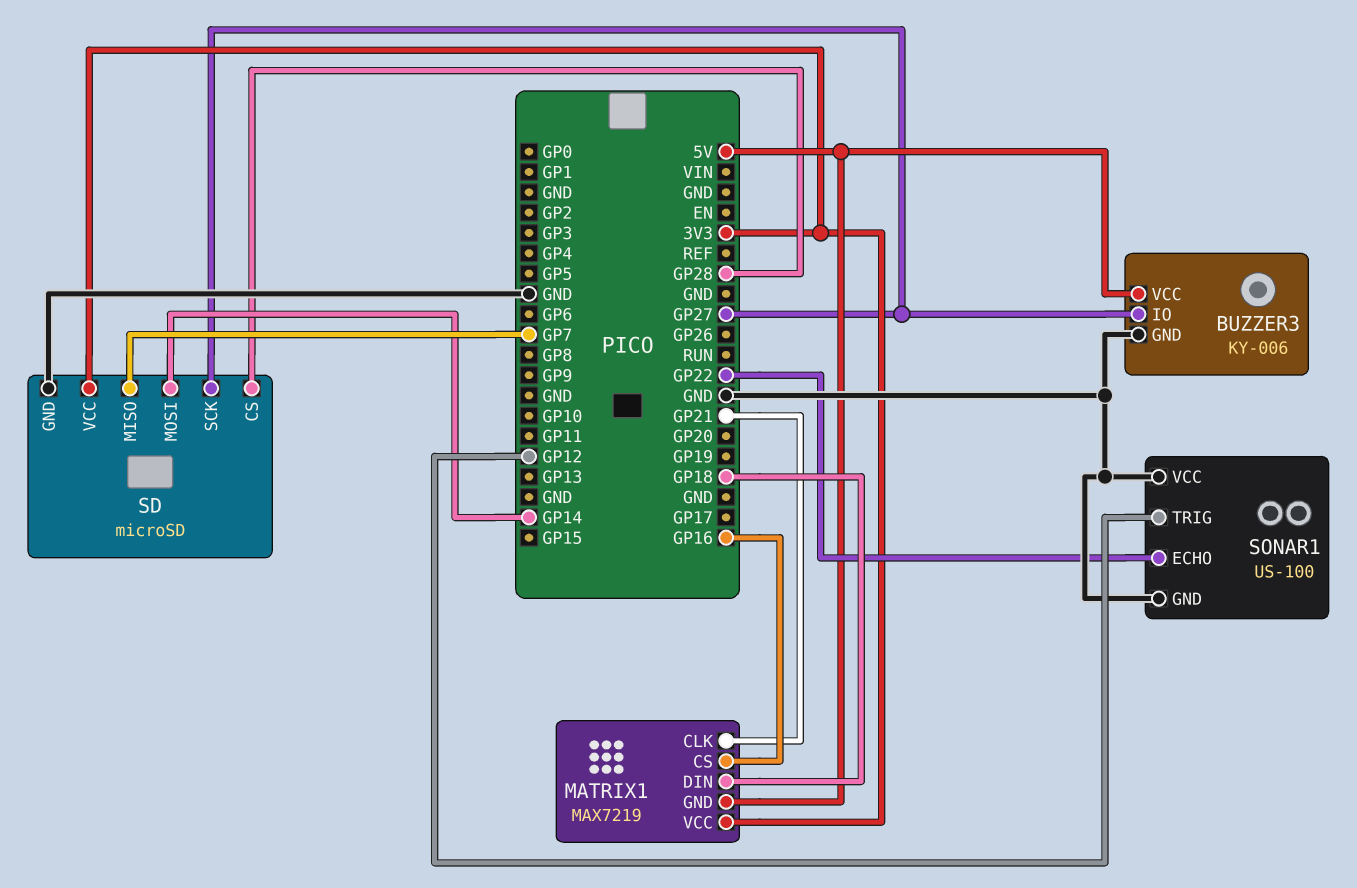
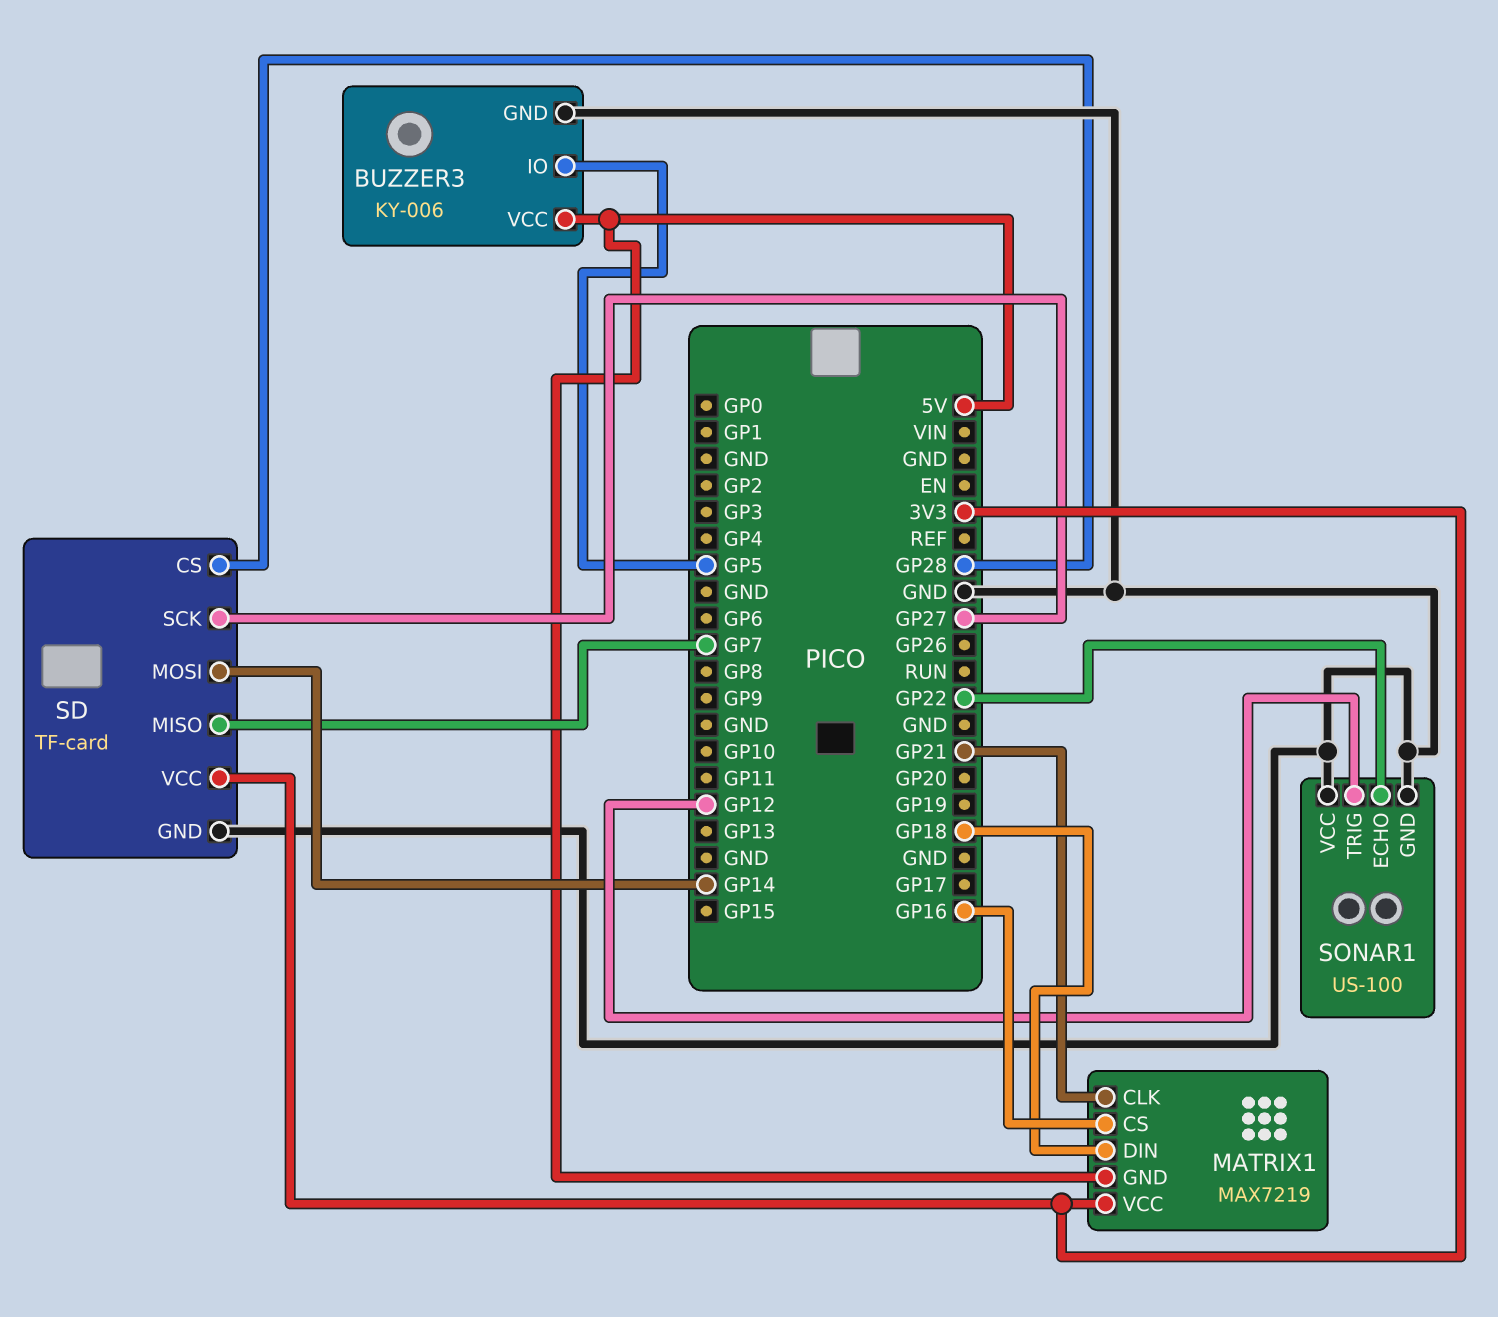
BUZZER3 pin IO: GP27 -> GP5
SD: microSD -> TF-card

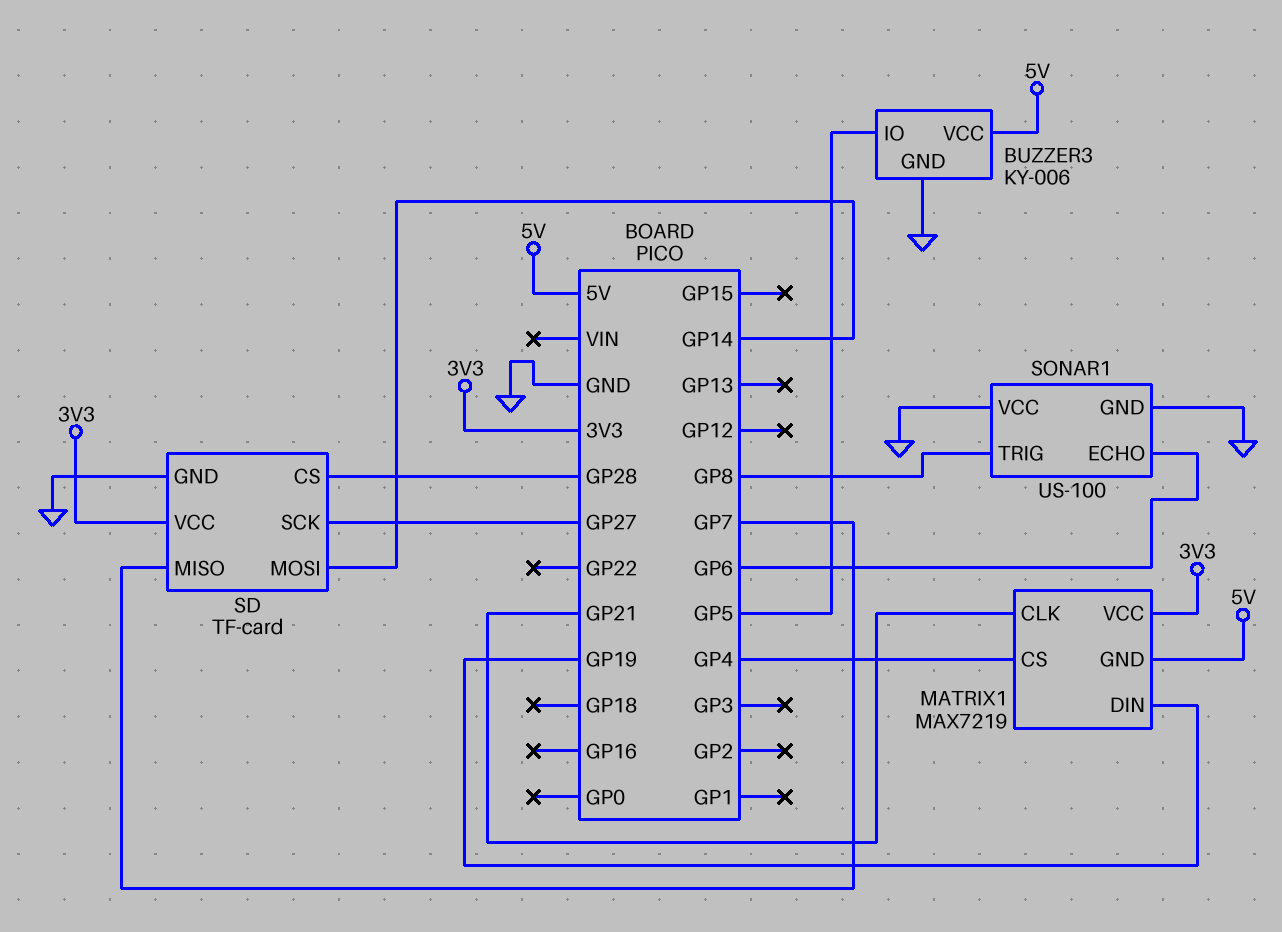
MATRIX1 pin CS: GP16 -> GP4
MATRIX1 pin DIN: GP18 -> GP19
SONAR1 pin ECHO: GP22 -> GP6
SONAR1 pin TRIG: GP12 -> GP8

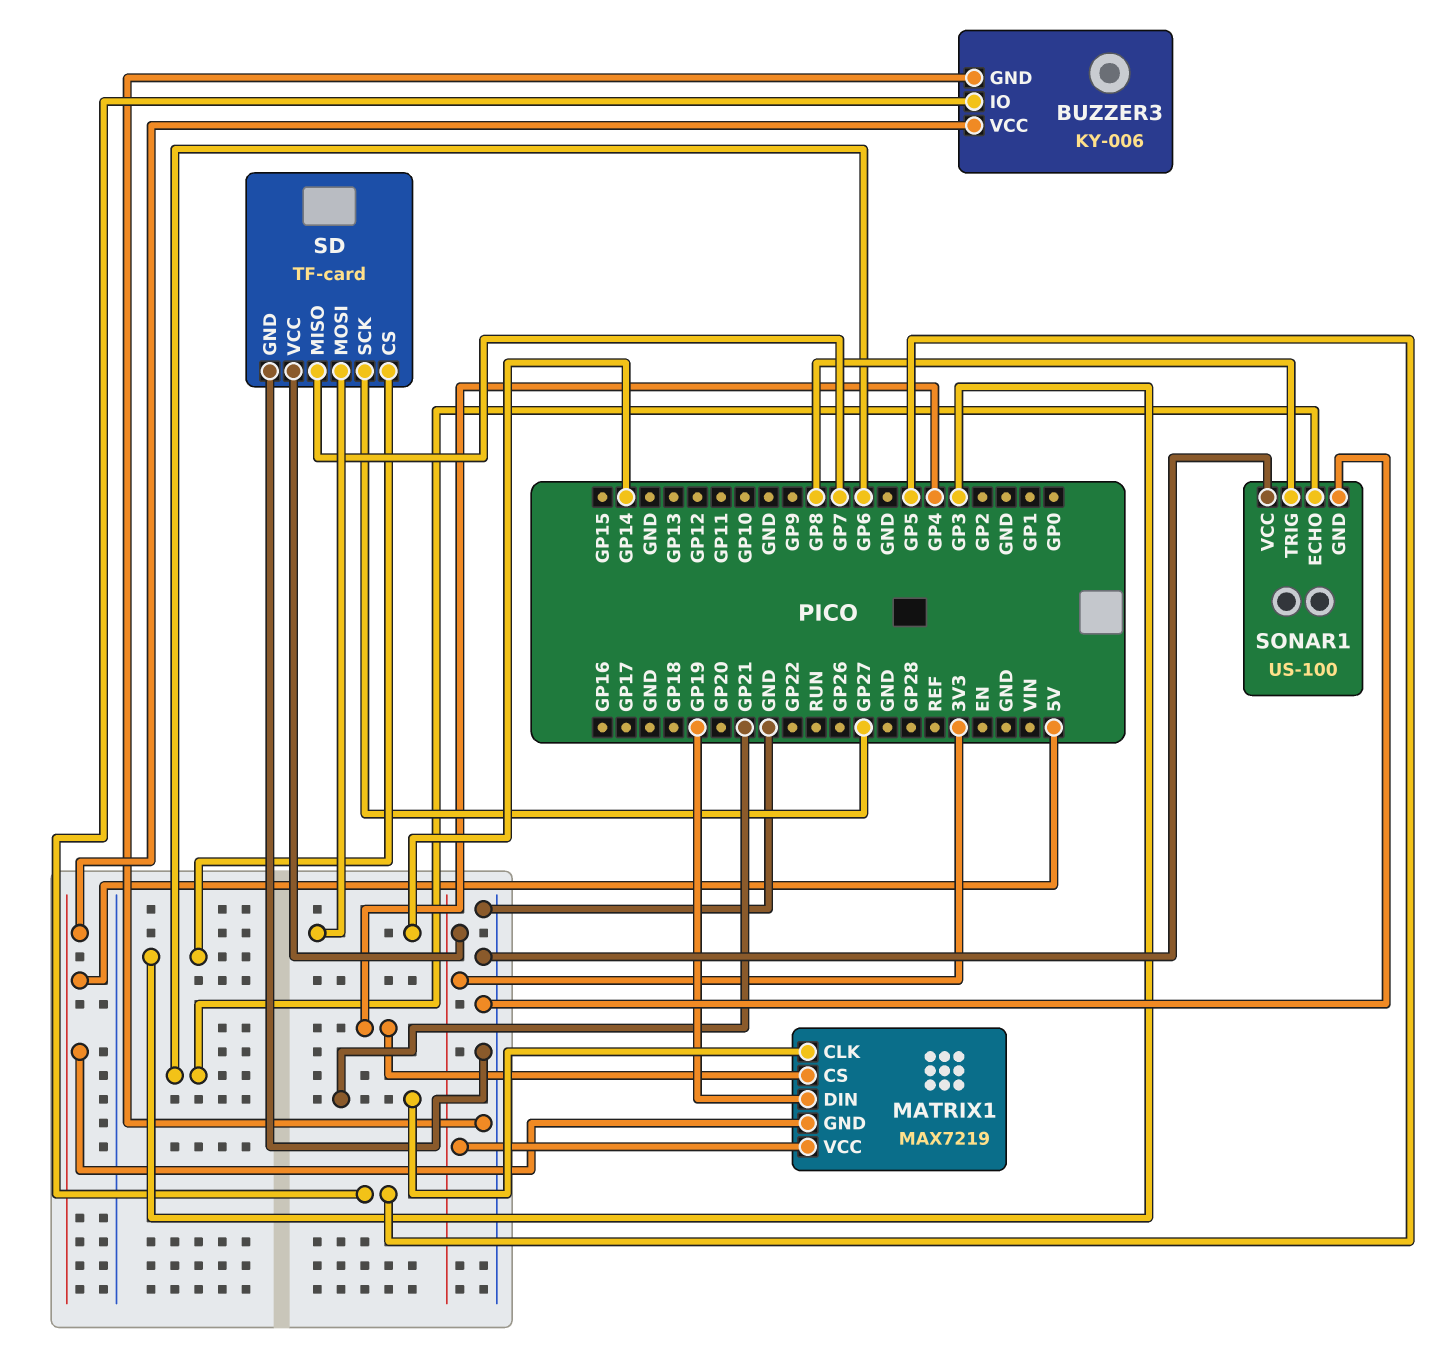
SD pin CS: GP28 -> GP3

